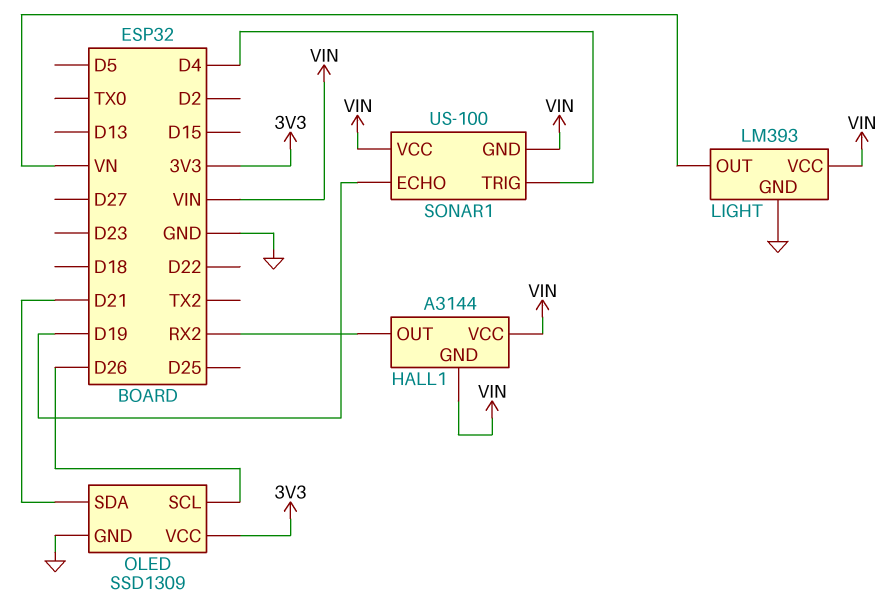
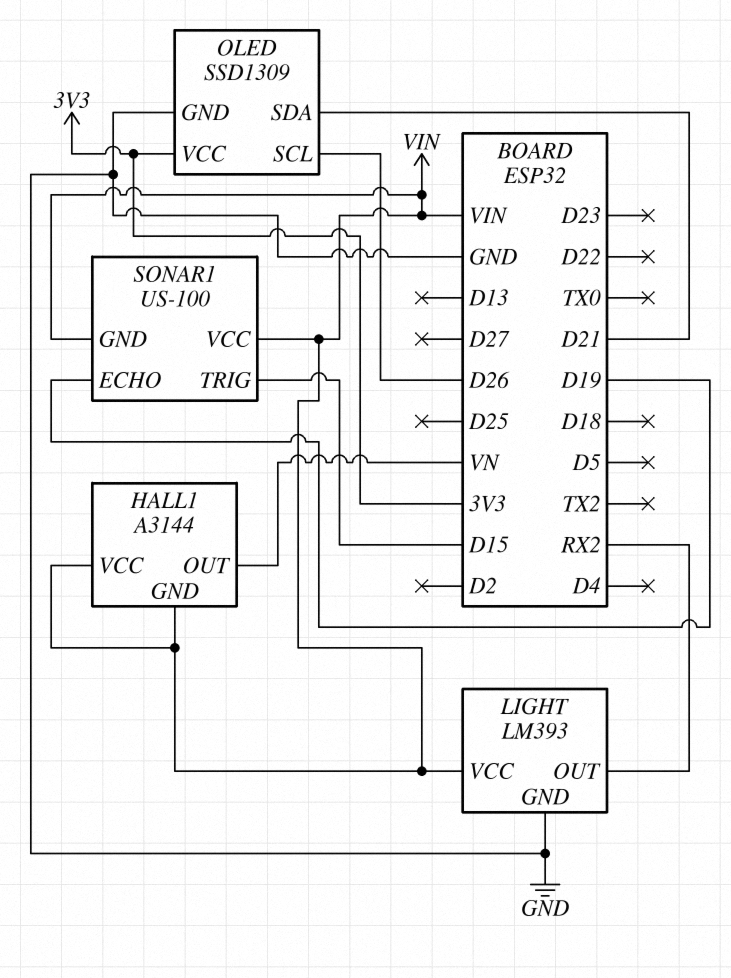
HALL1 pin OUT: RX2 -> VN
LIGHT pin OUT: VN -> RX2
SONAR1 pin TRIG: D4 -> D15

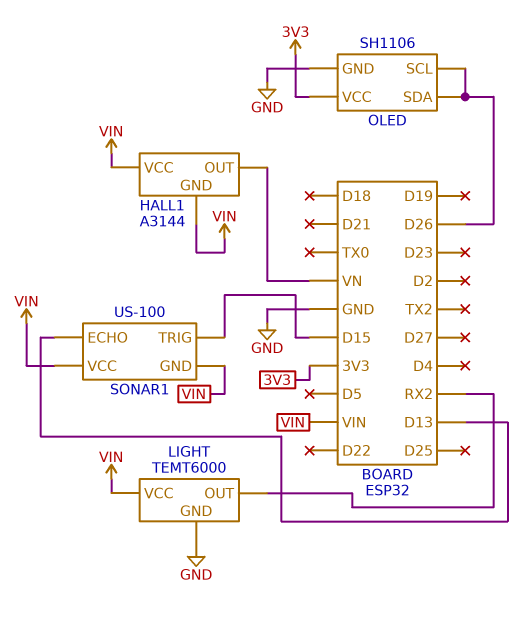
LIGHT: LM393 -> TEMT6000
OLED: SSD1309 -> SH1106
OLED pin SDA: D21 -> D26
SONAR1 pin ECHO: D19 -> D13

